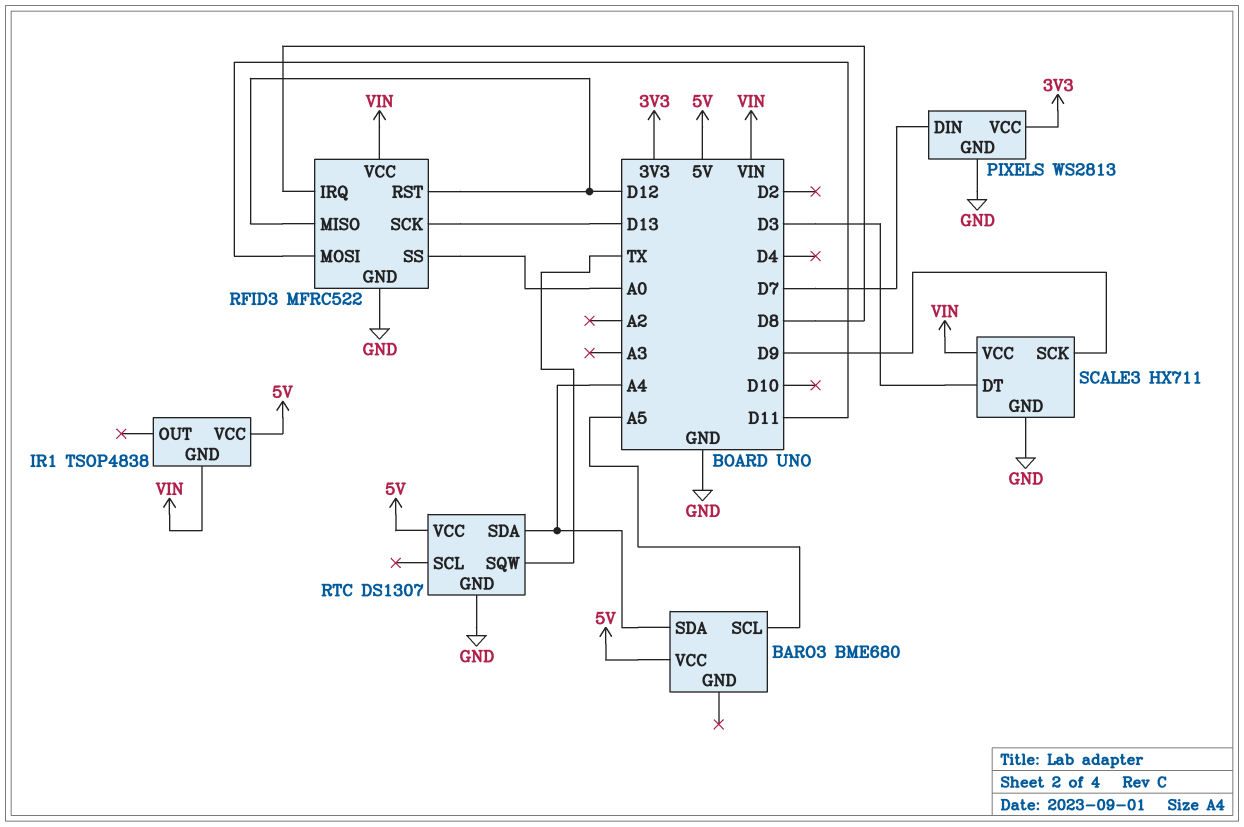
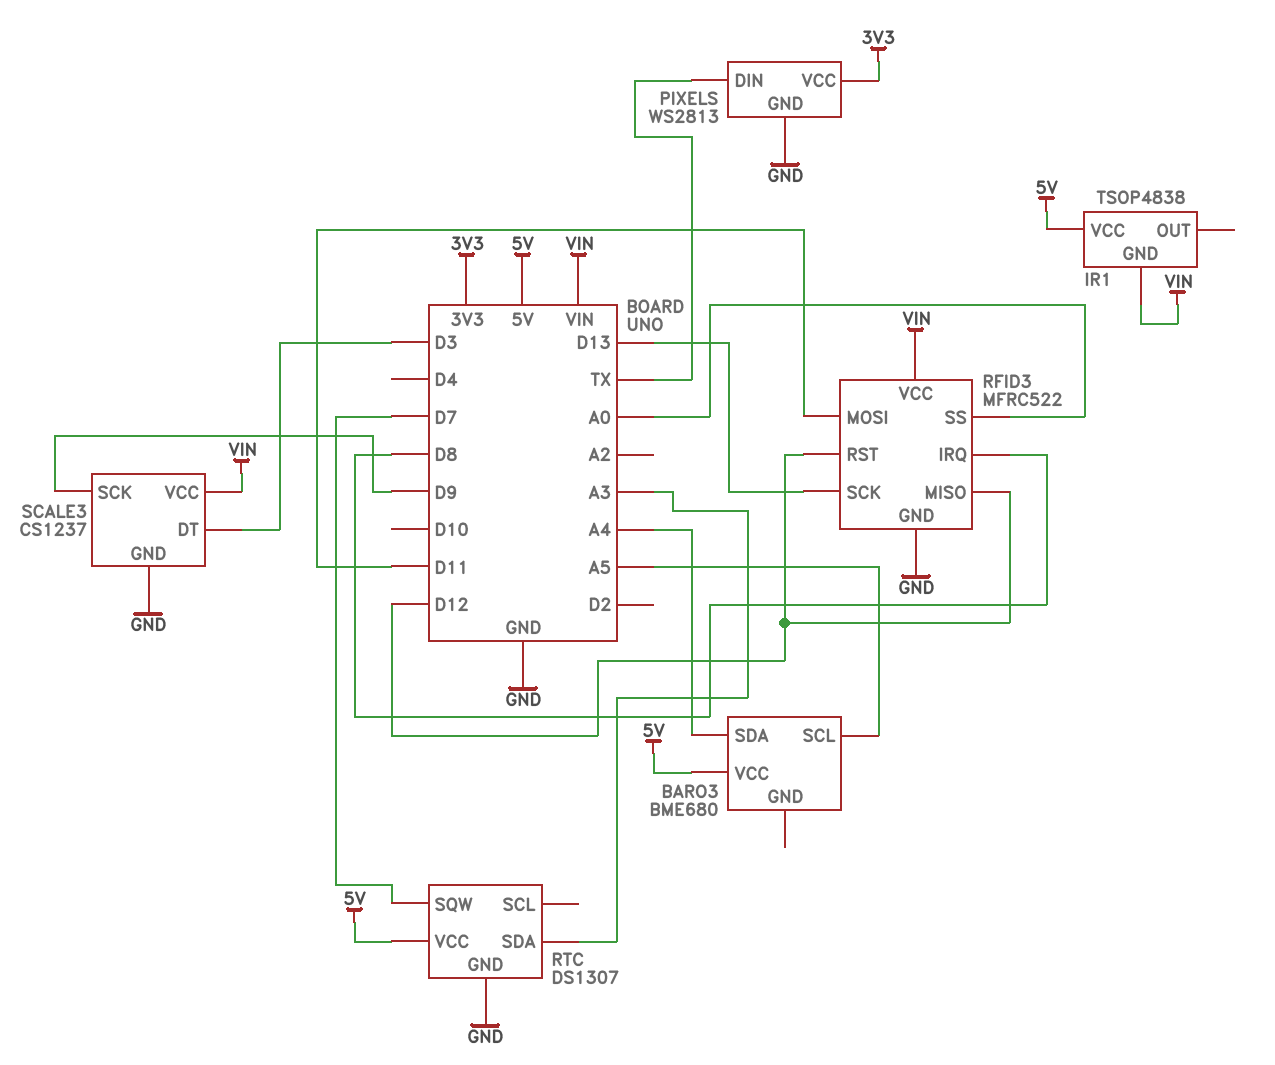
PIXELS pin DIN: D7 -> TX
RTC pin SDA: A4 -> A3
RTC pin SQW: TX -> D7
SCALE3: HX711 -> CS1237

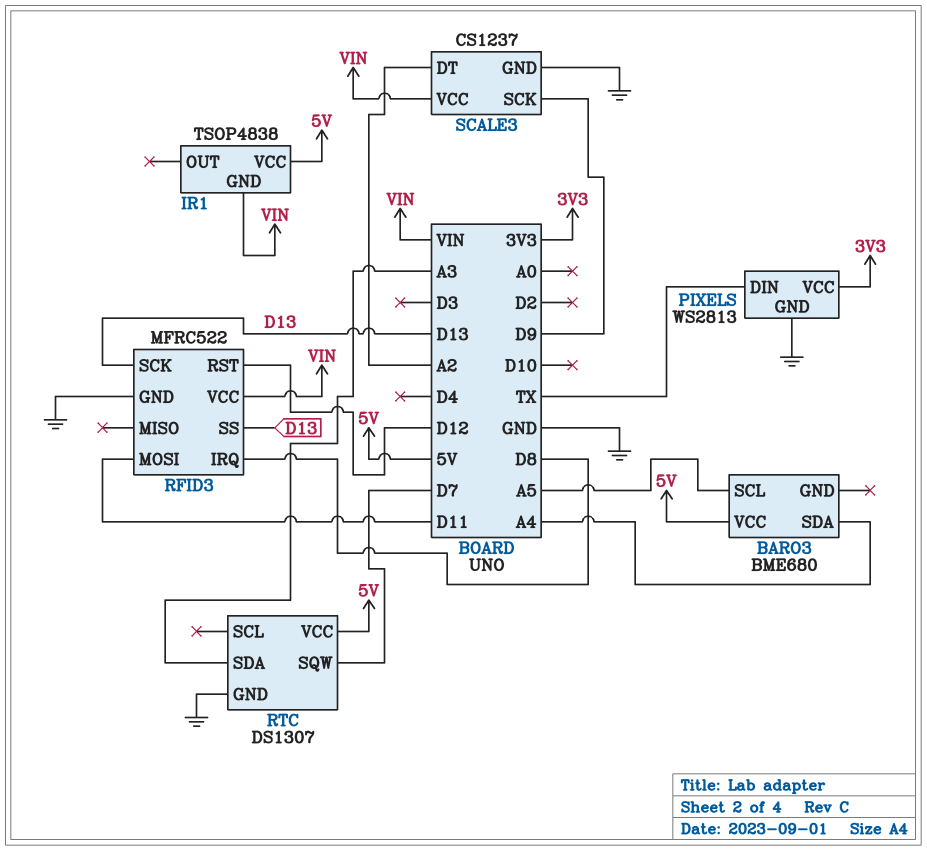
RFID3 pin MISO: D12 -> none
RFID3 pin SS: A0 -> D13
SCALE3 pin DT: D3 -> A2

